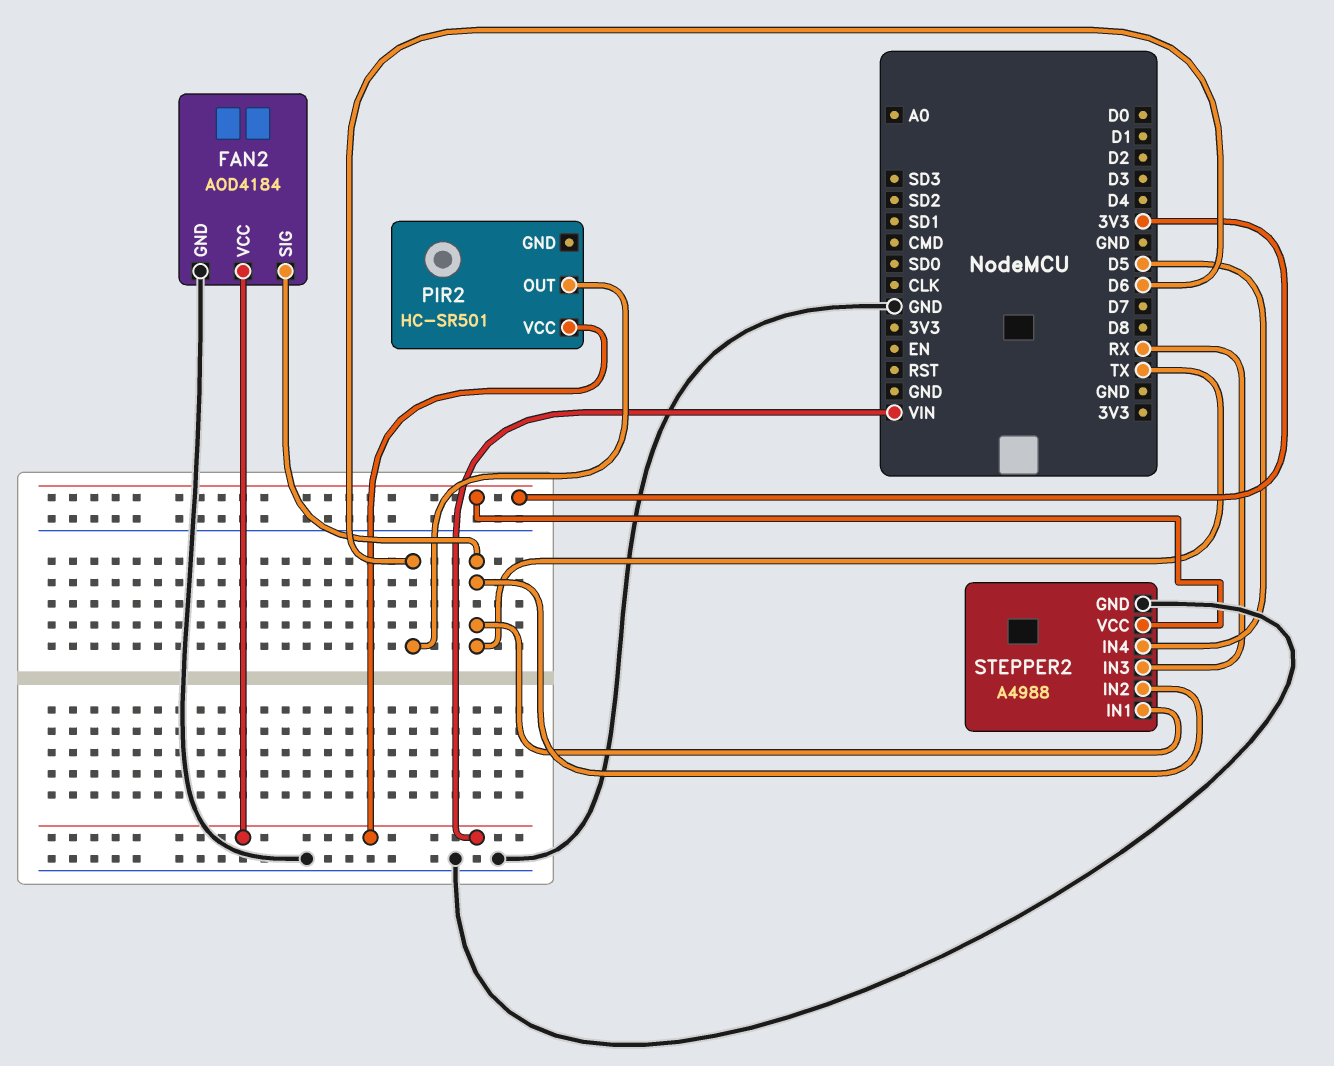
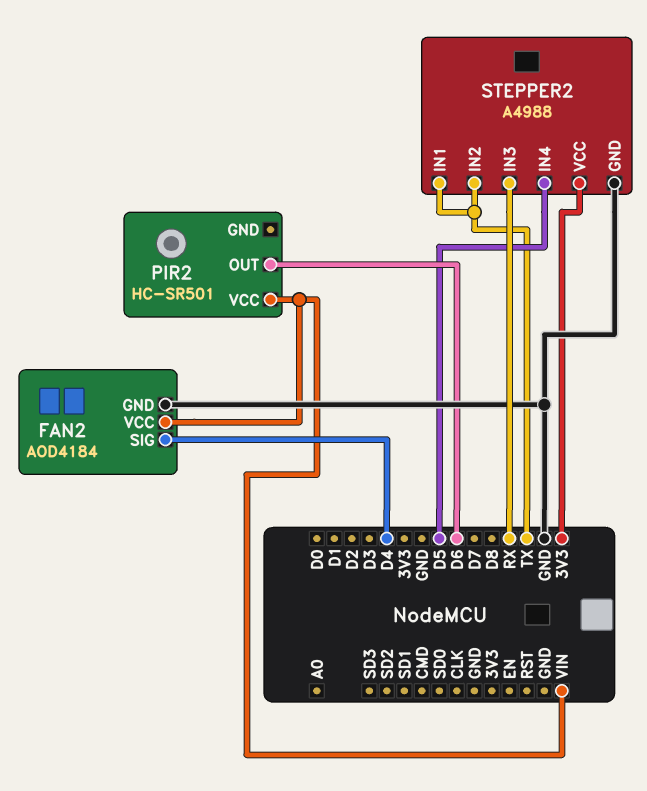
FAN2 pin SIG: TX -> D4

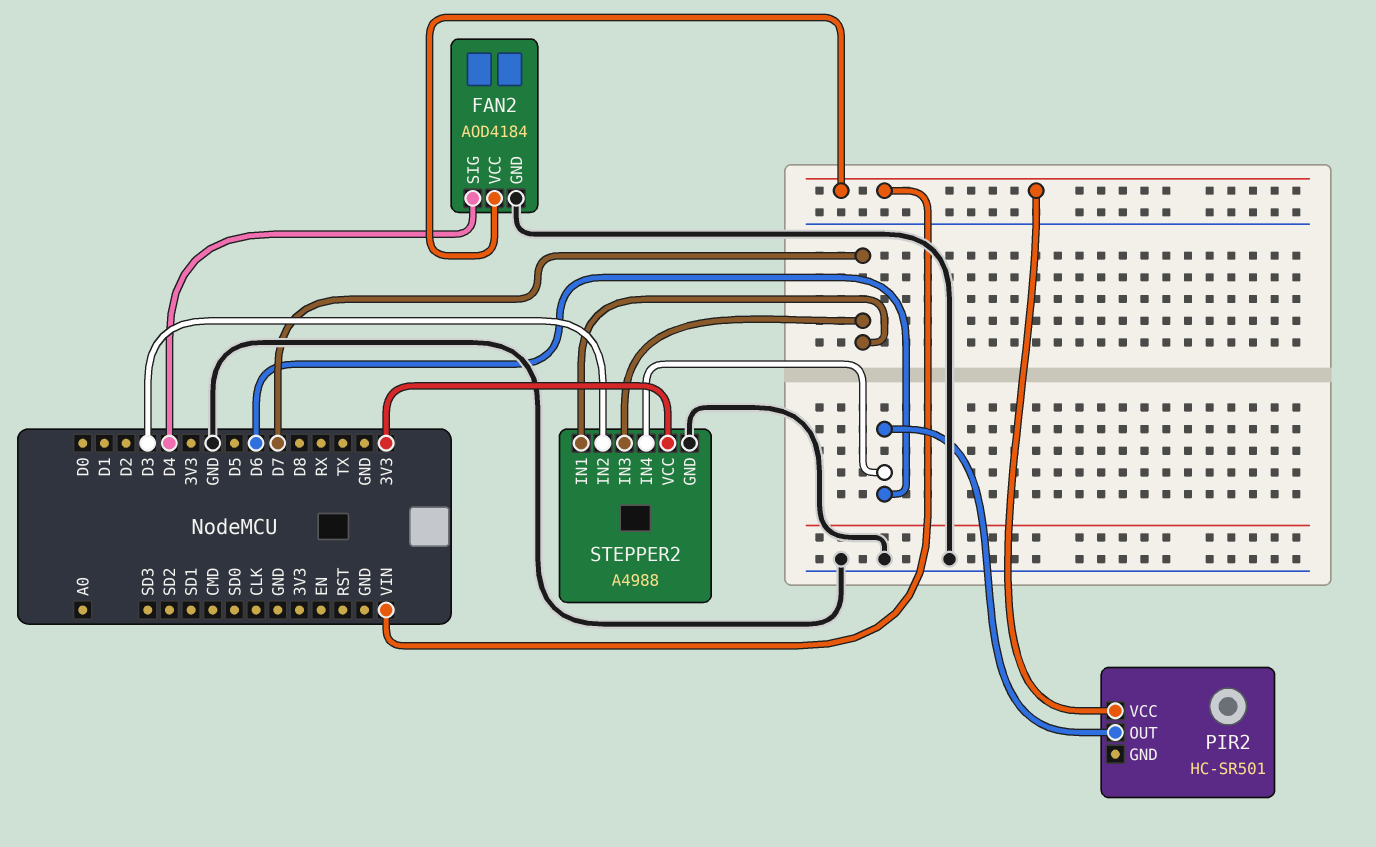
STEPPER2 pin IN1: TX -> D7
STEPPER2 pin IN2: TX -> D3
STEPPER2 pin IN3: RX -> D7
STEPPER2 pin IN4: D5 -> D6

